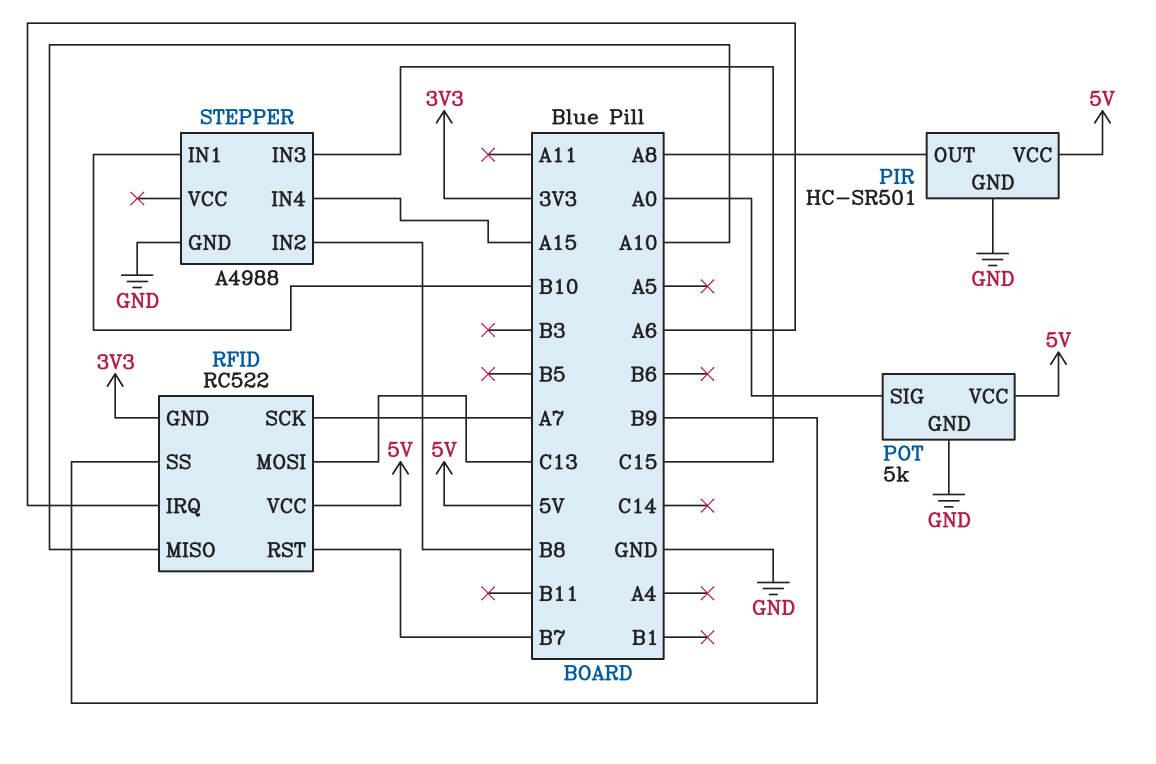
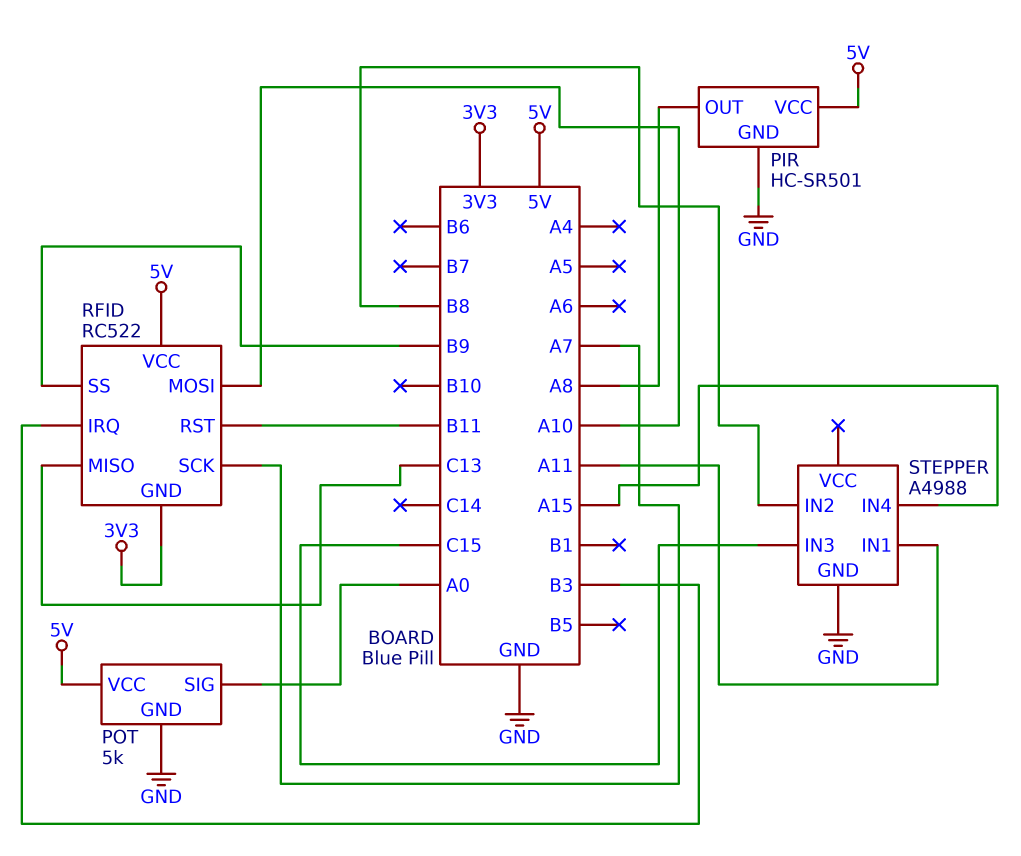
RFID pin IRQ: A6 -> B3
RFID pin MISO: A10 -> C13
RFID pin MOSI: C13 -> A10
RFID pin RST: B7 -> B11
STEPPER pin IN1: B10 -> A11

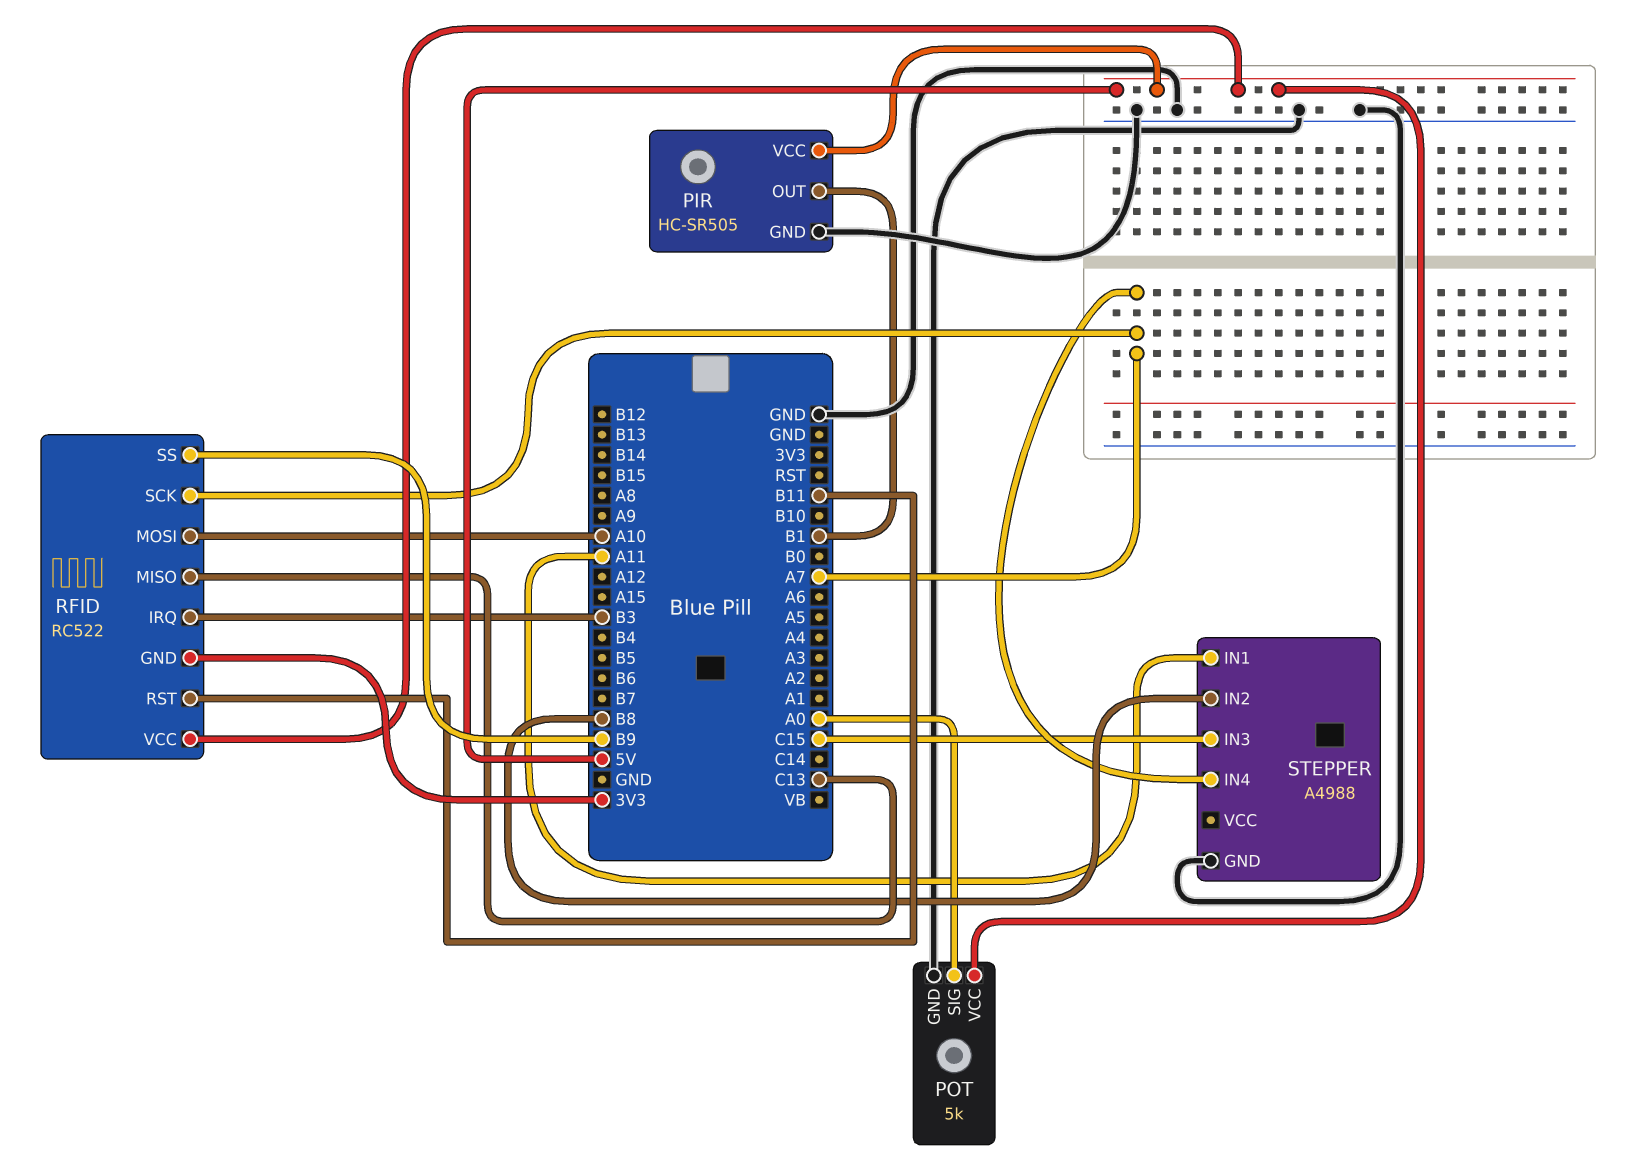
PIR: HC-SR501 -> HC-SR505
PIR pin OUT: A8 -> B1
STEPPER pin IN4: A15 -> A7

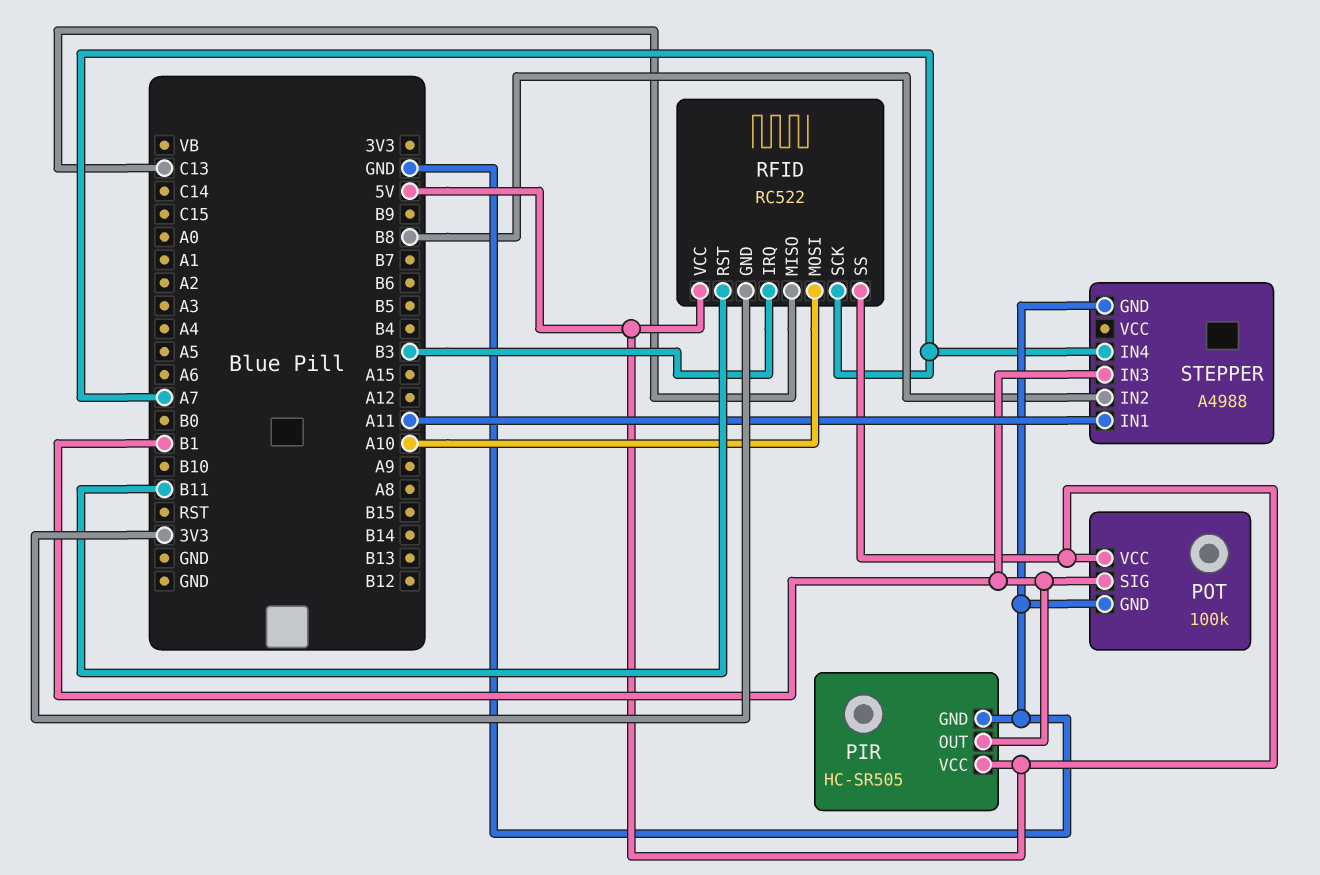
POT: 5k -> 100k
POT pin SIG: A0 -> B1
RFID pin SS: B9 -> 5V
STEPPER pin IN3: C15 -> B1

